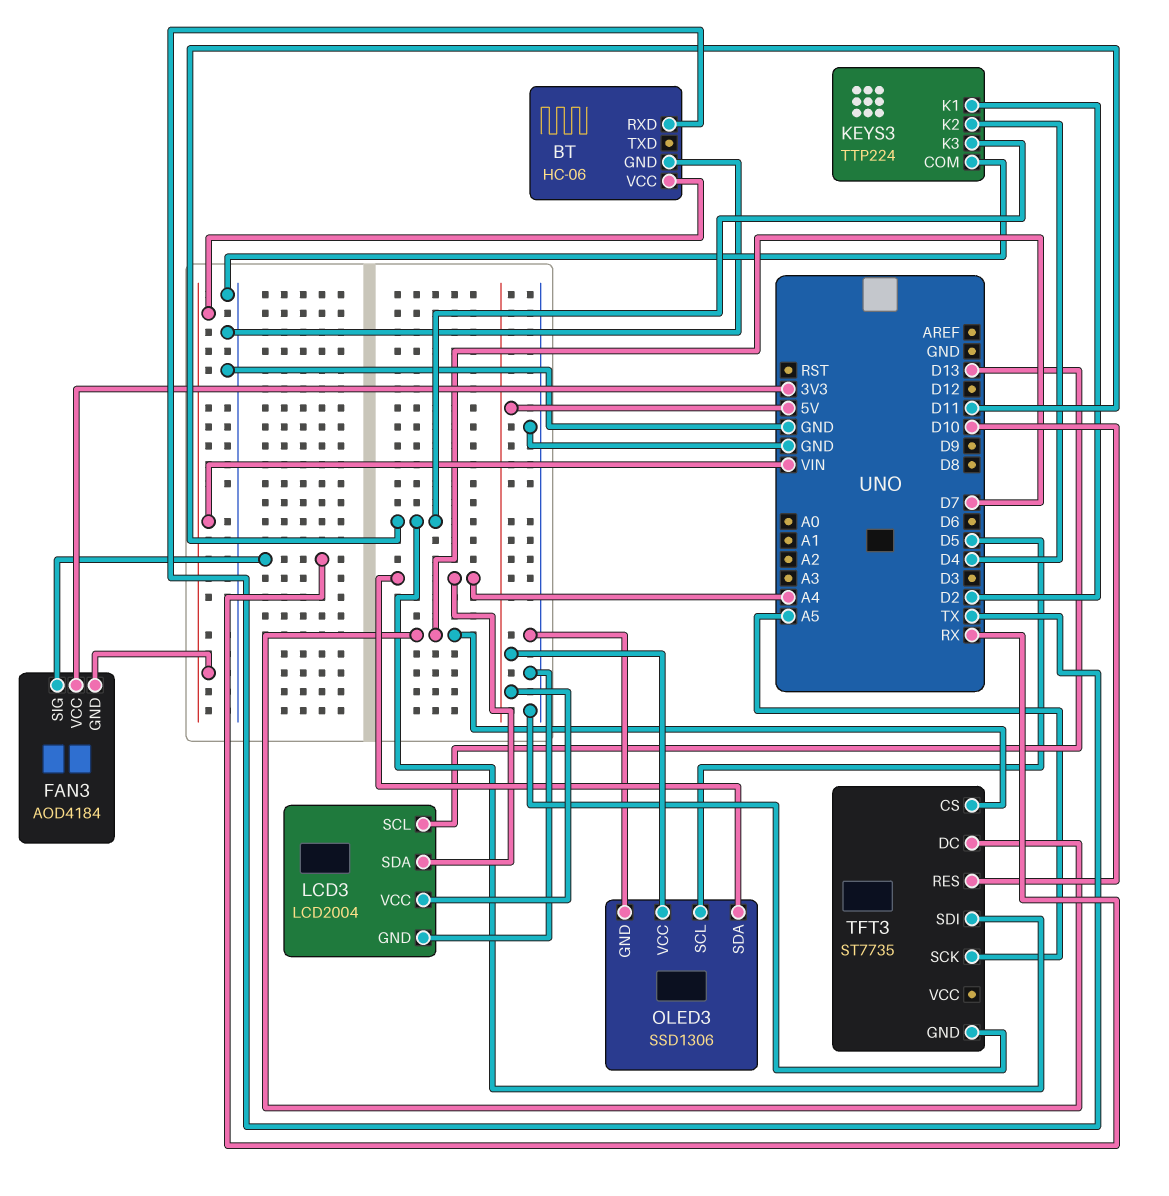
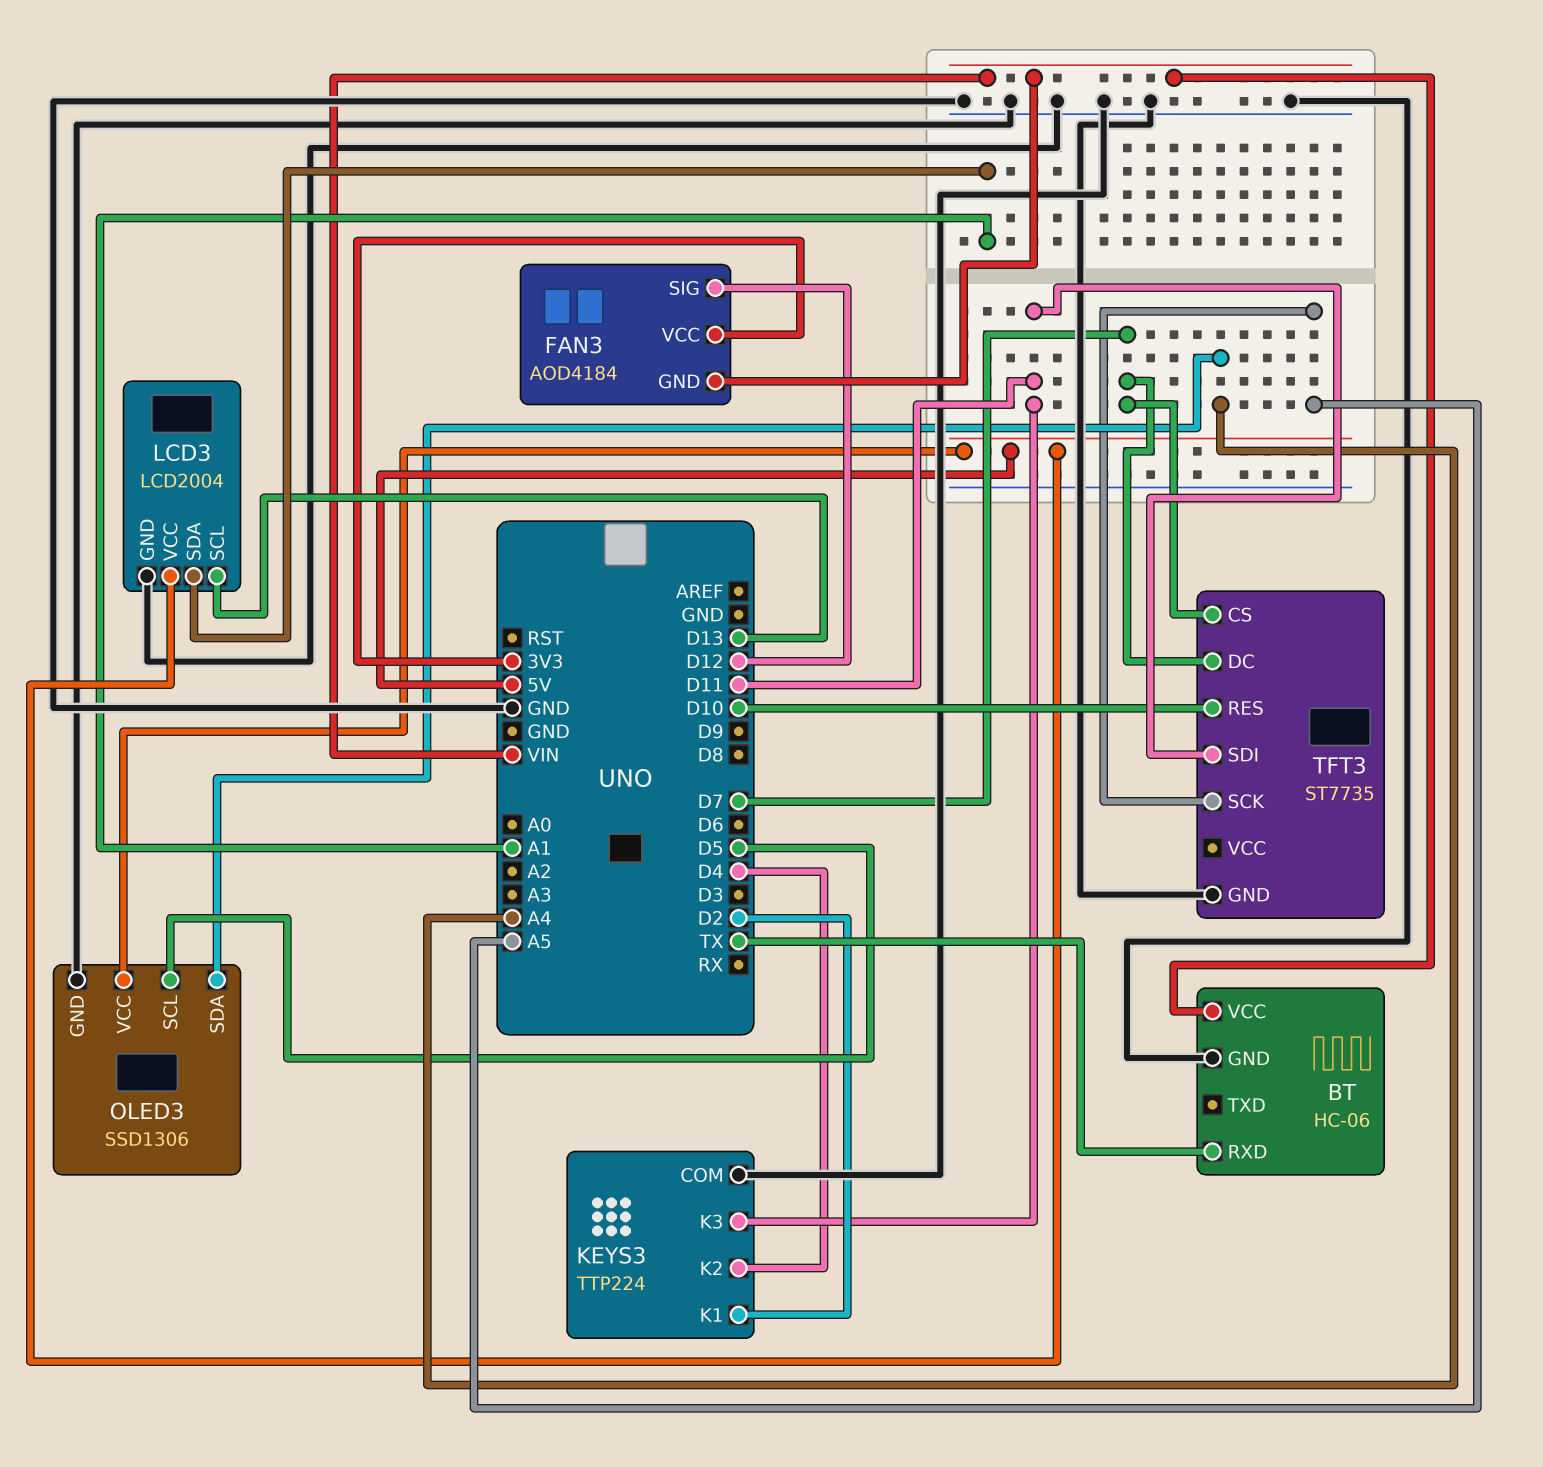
FAN3 pin SIG: RX -> D12
LCD3 pin SDA: A4 -> A1

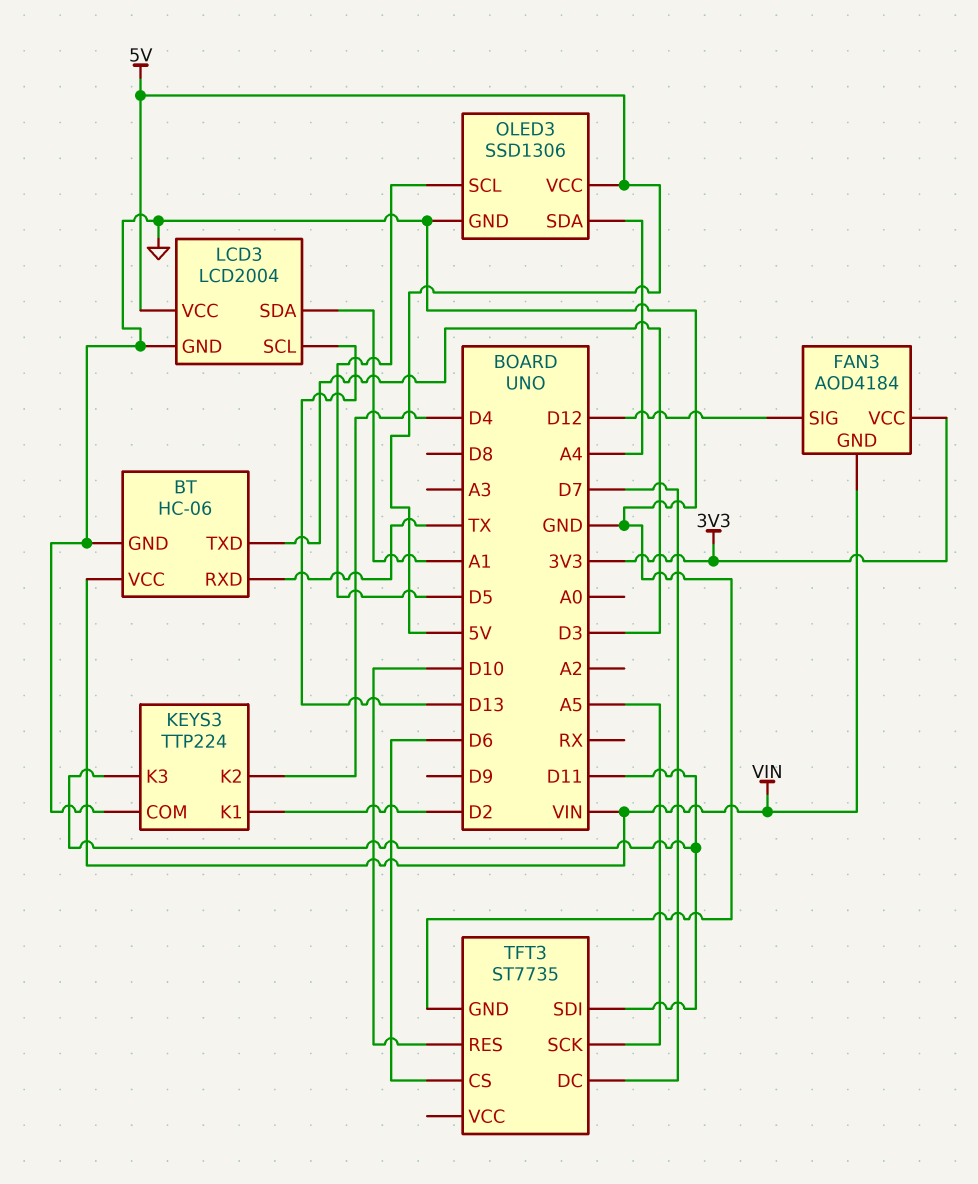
BT pin TXD: none -> D3
TFT3 pin CS: D7 -> D6

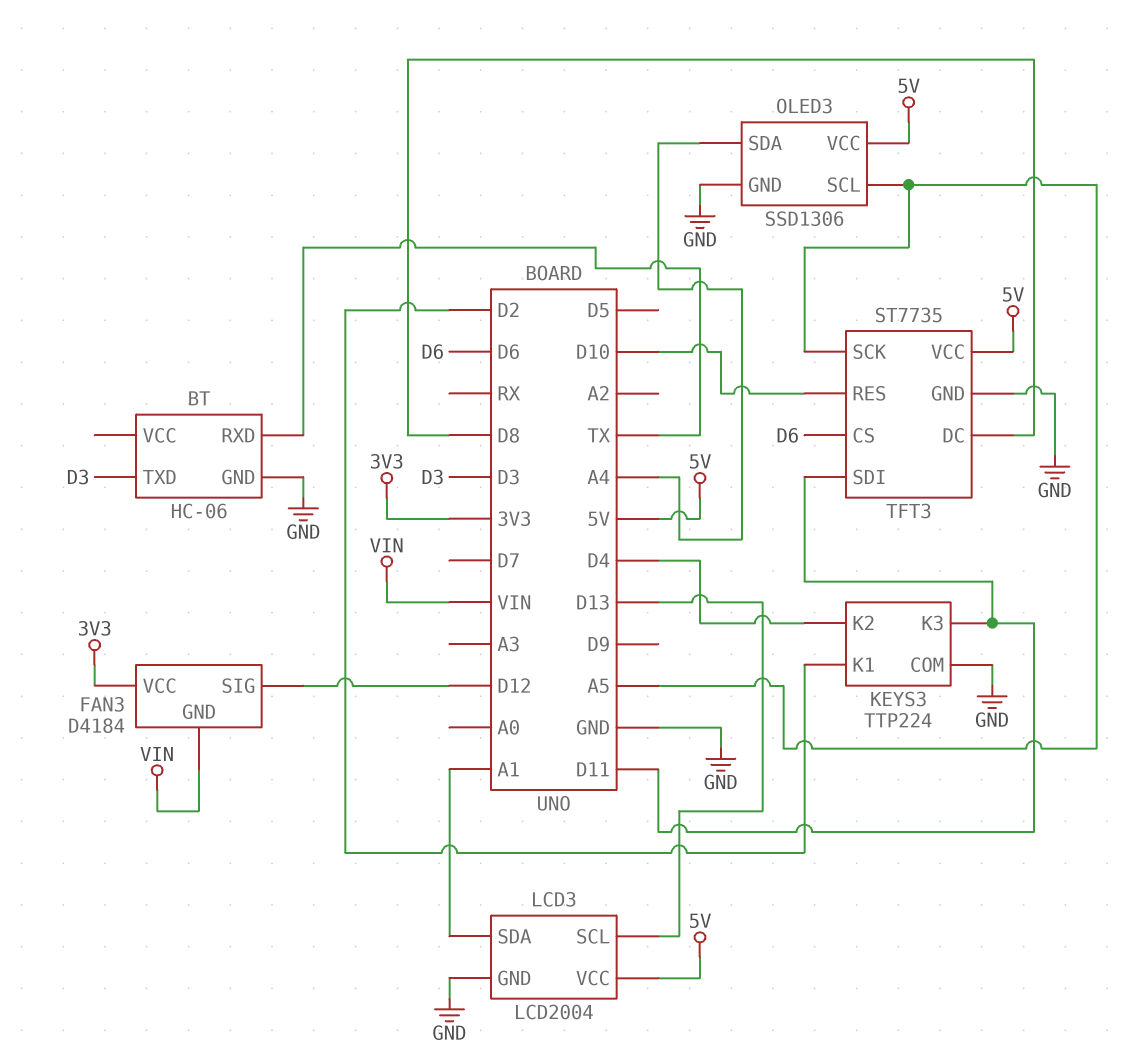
BT pin VCC: VIN -> none
FAN3: AOD4184 -> D4184
OLED3 pin SCL: D5 -> A5
TFT3 pin DC: D7 -> D8
TFT3 pin VCC: none -> 5V

